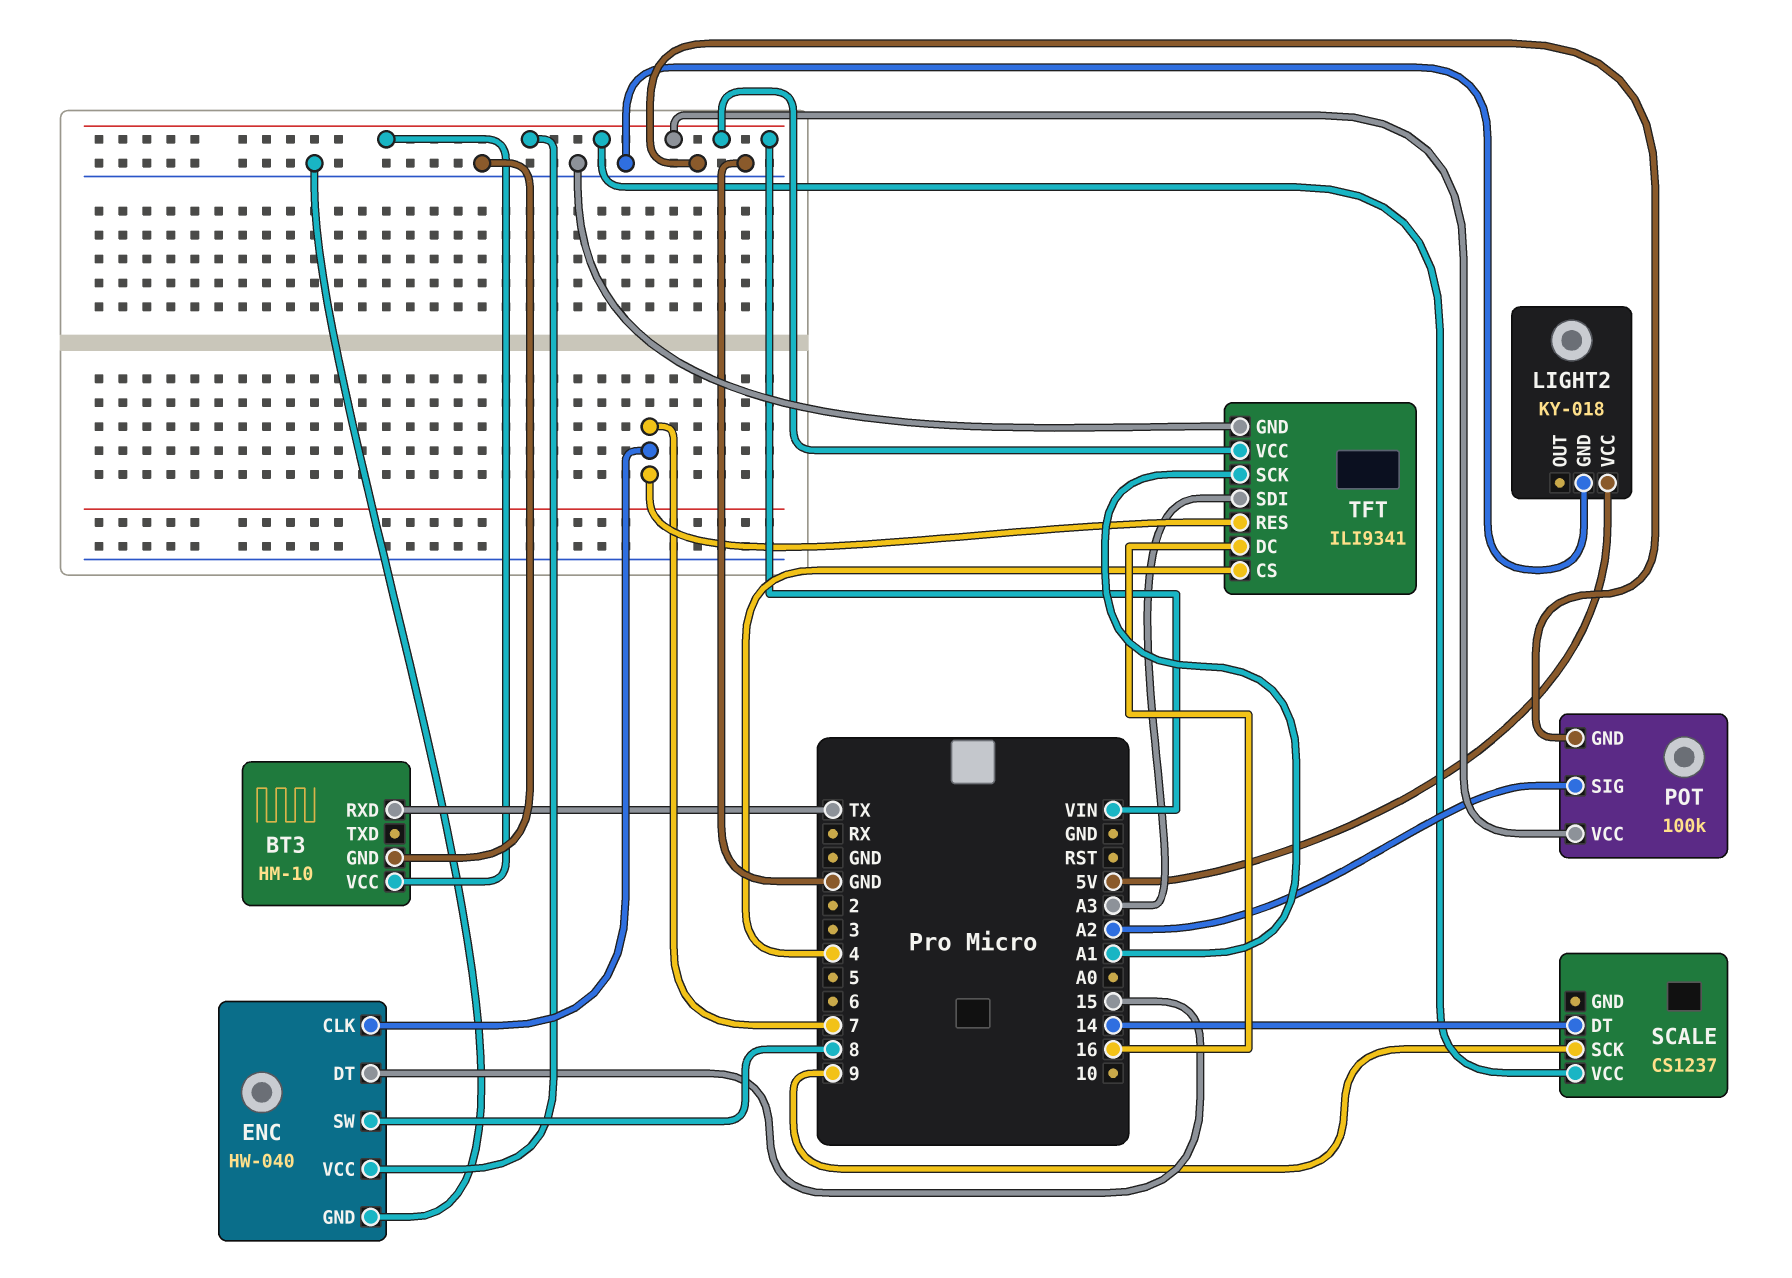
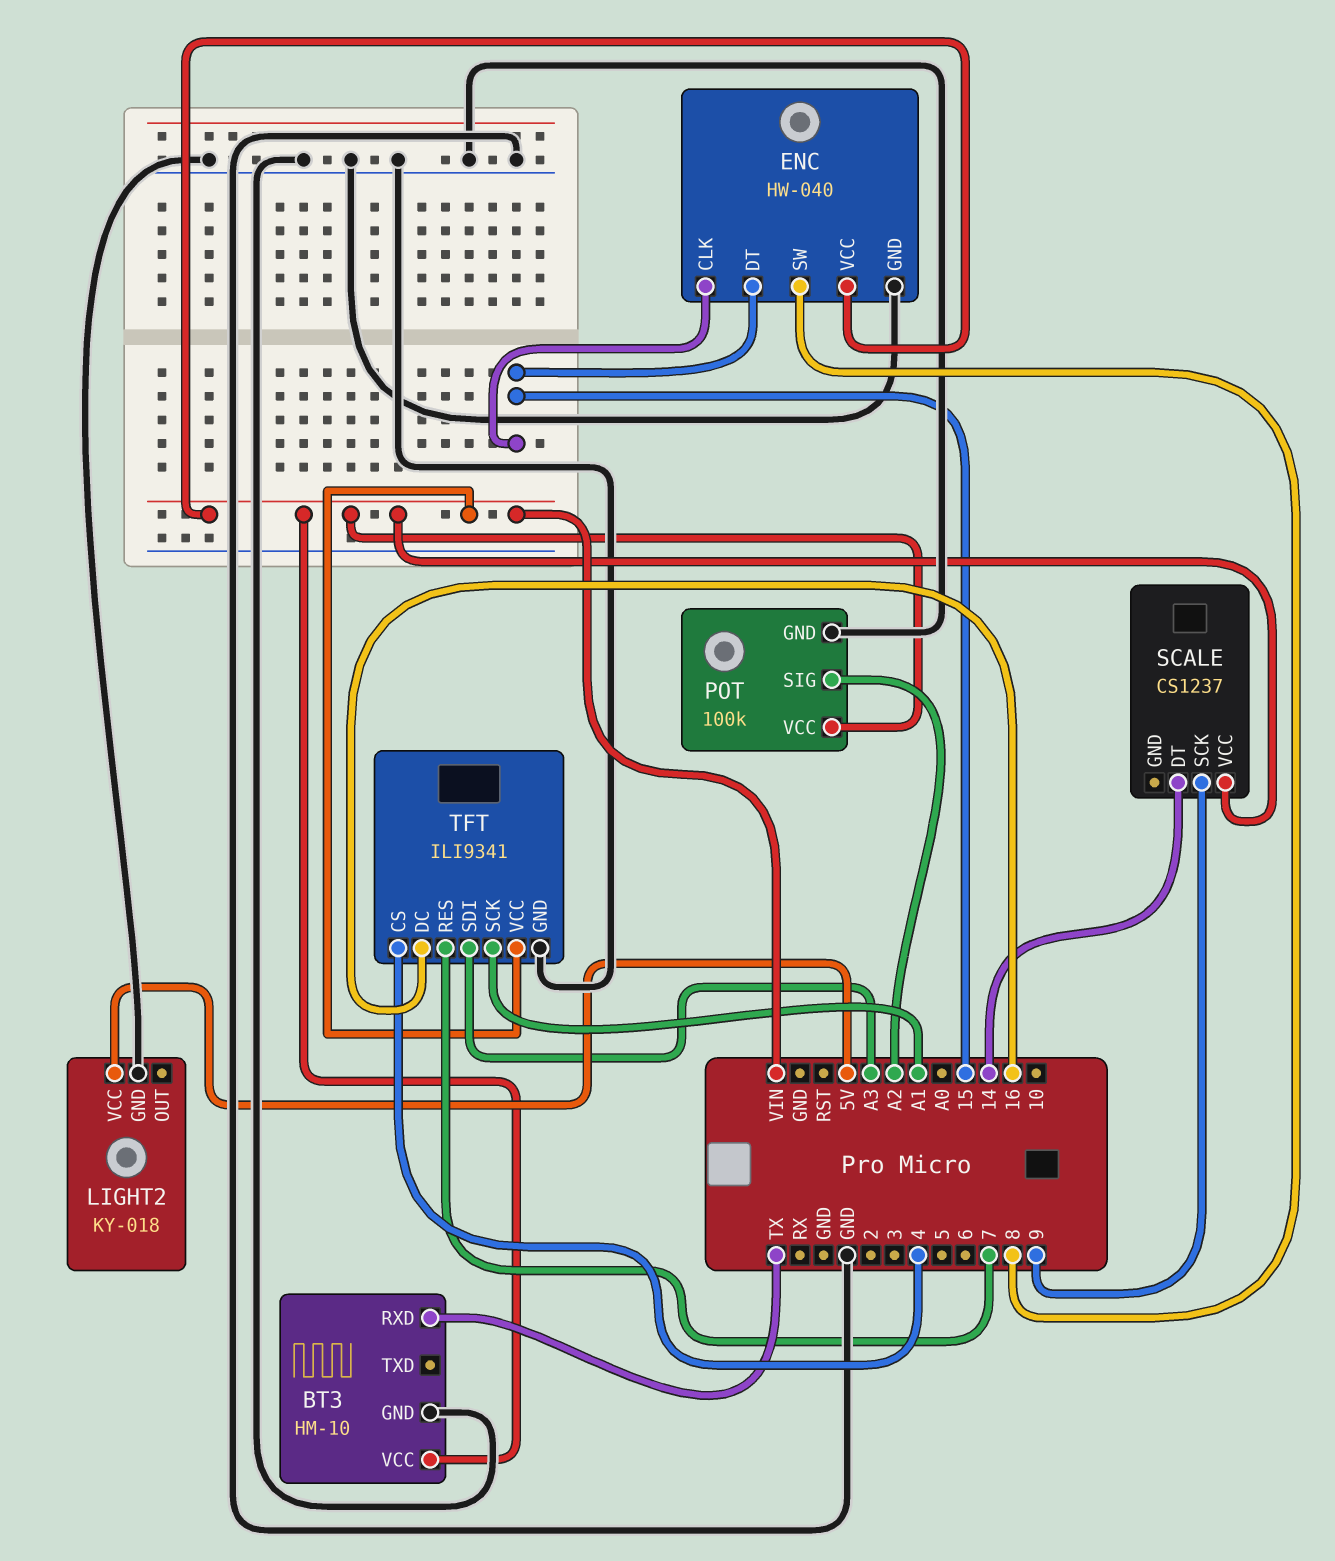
ENC pin CLK: 7 -> 15

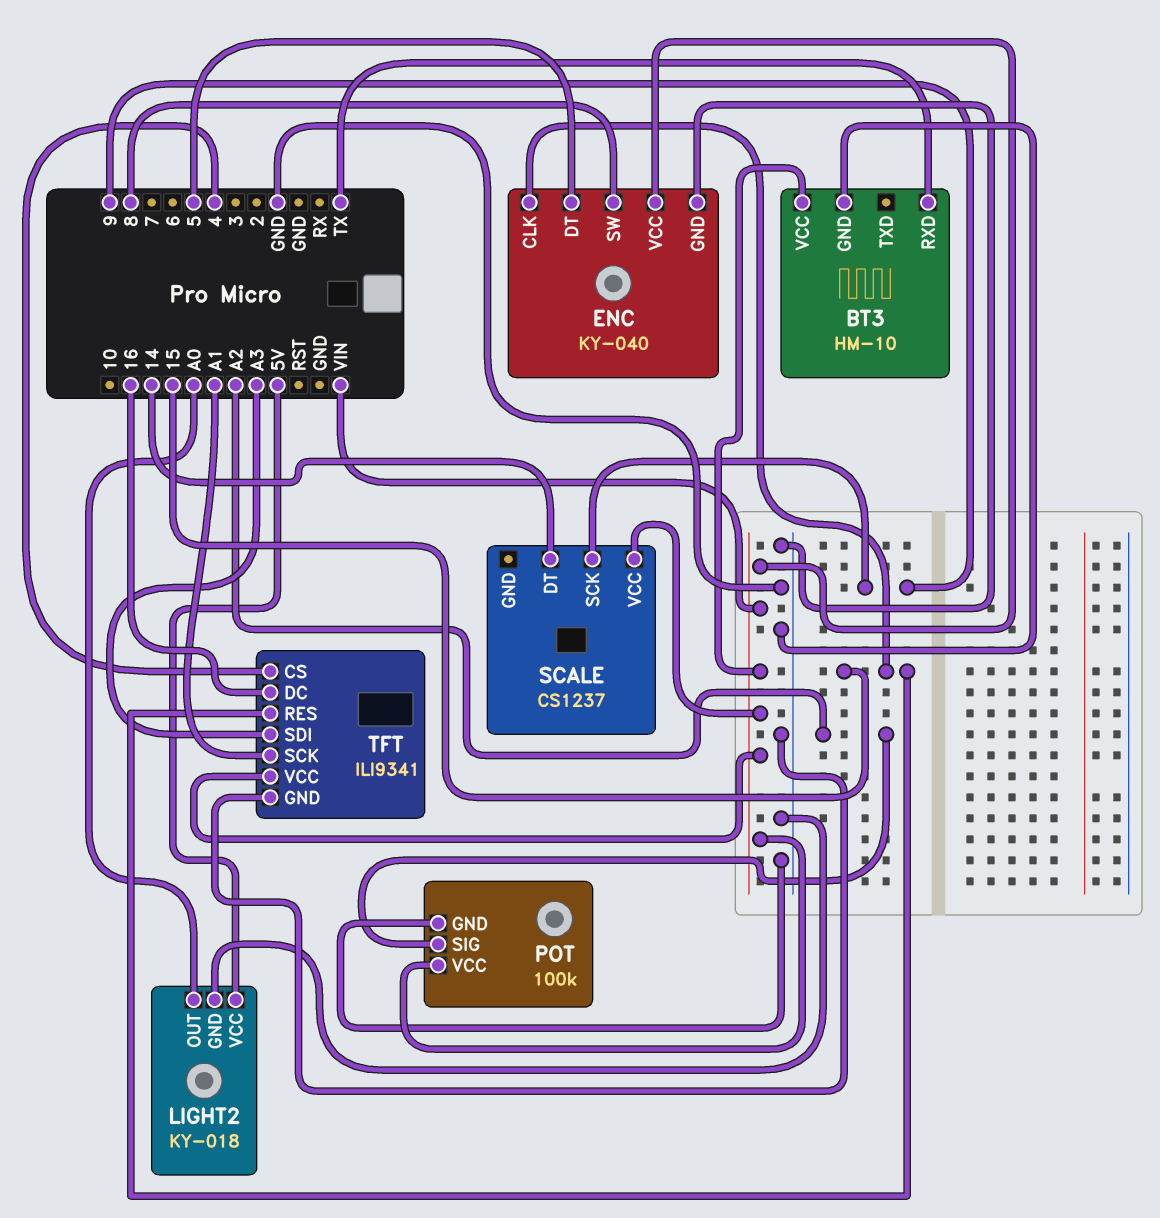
ENC: HW-040 -> KY-040
ENC pin DT: 15 -> 5
LIGHT2 pin OUT: none -> A0
TFT pin RES: 7 -> 15

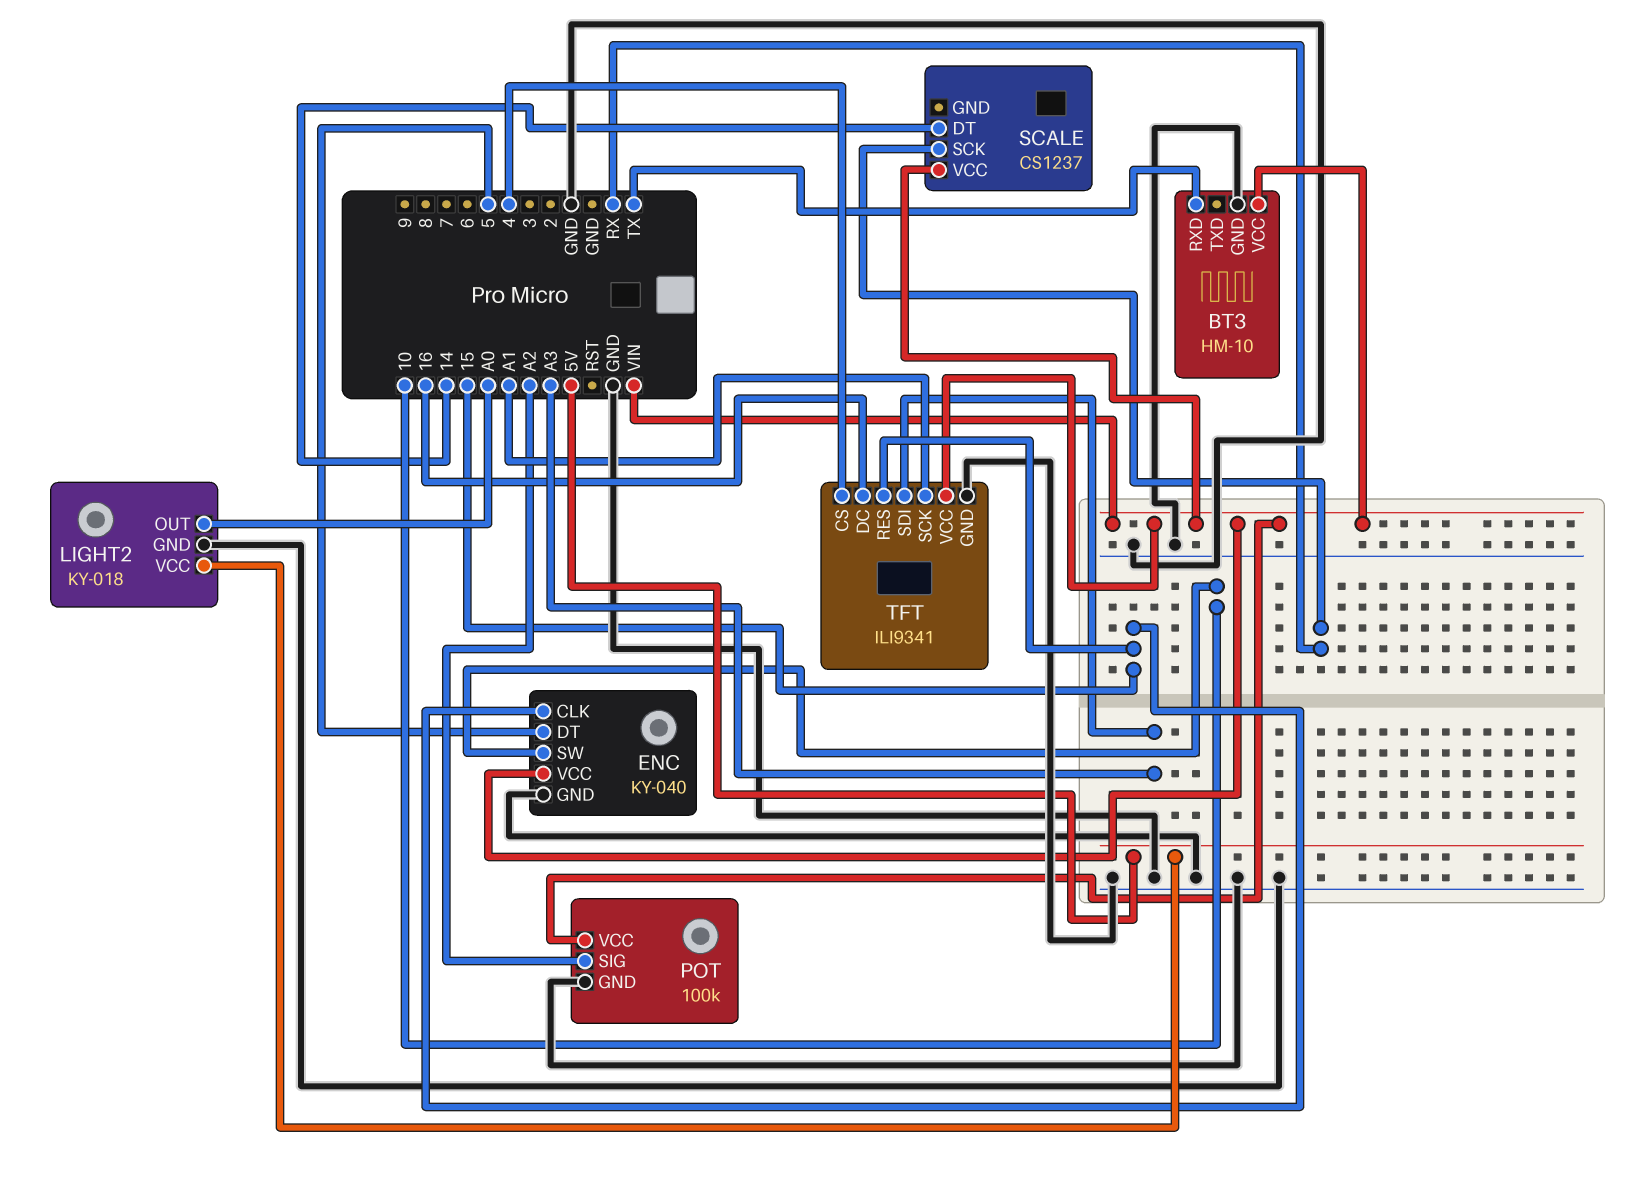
ENC pin SW: 8 -> 10
SCALE pin SCK: 9 -> RX

